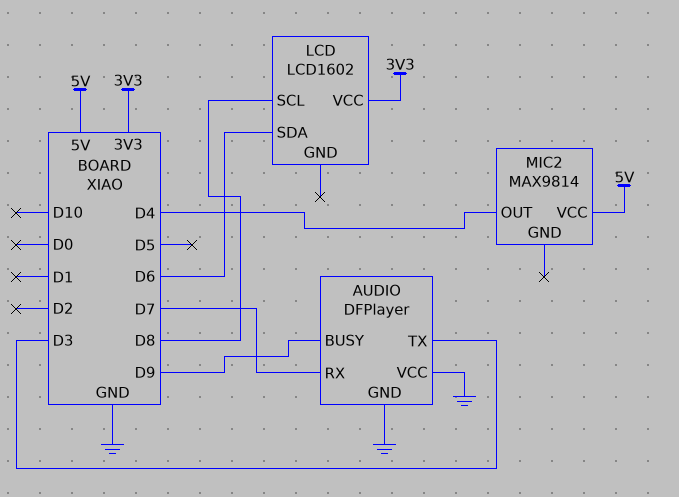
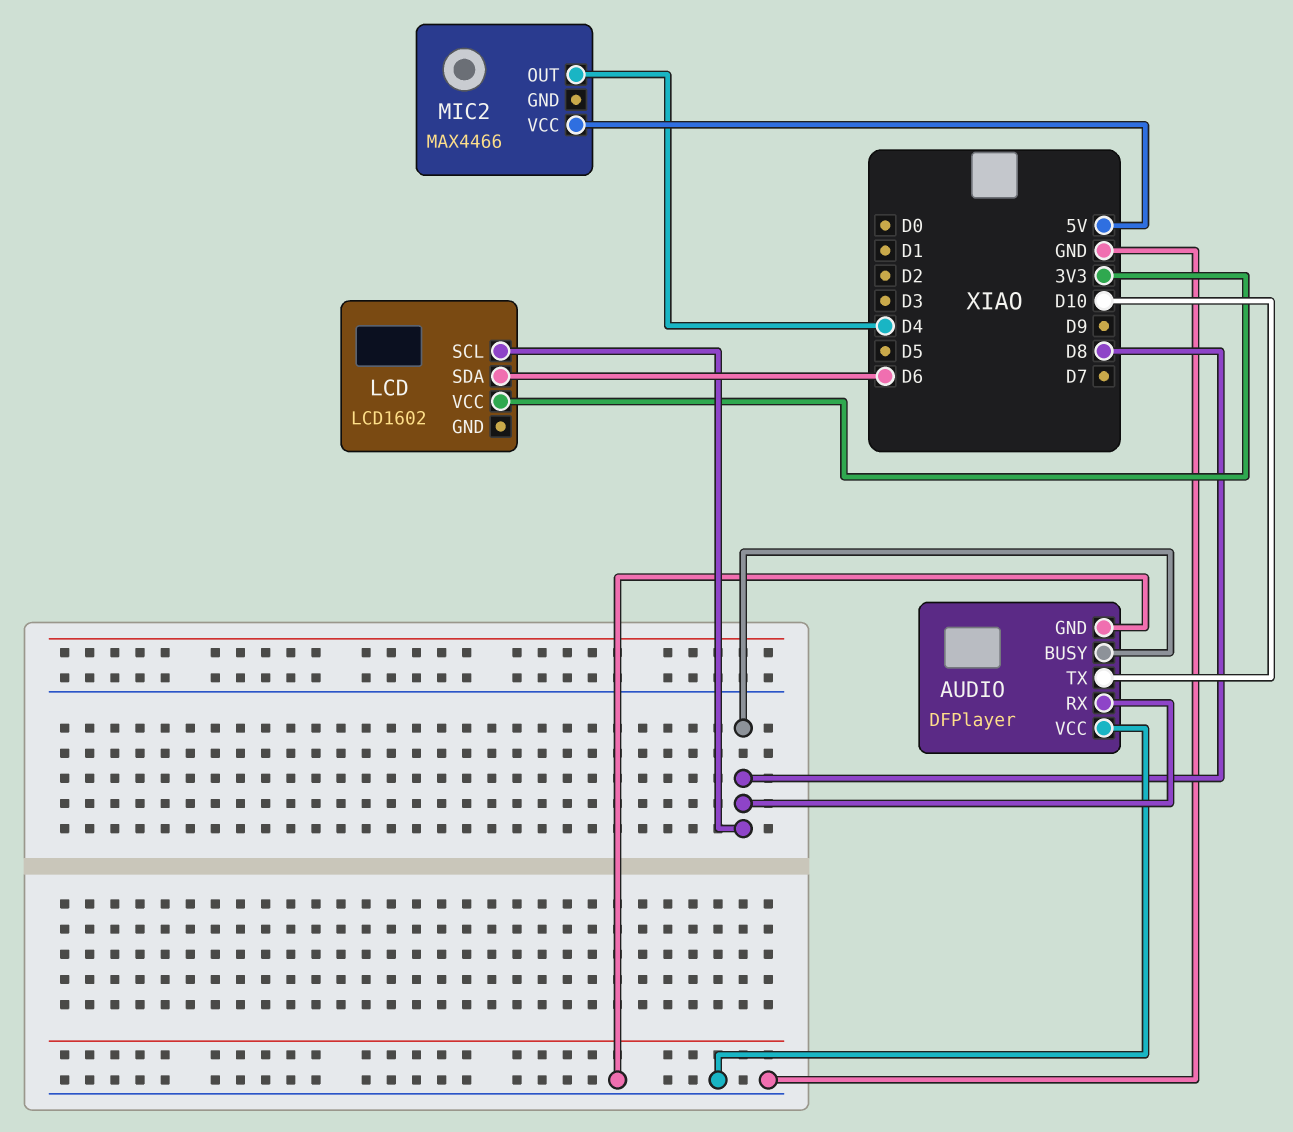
AUDIO pin BUSY: D9 -> D8
AUDIO pin RX: D7 -> D8
AUDIO pin TX: D3 -> D10
MIC2: MAX9814 -> MAX4466

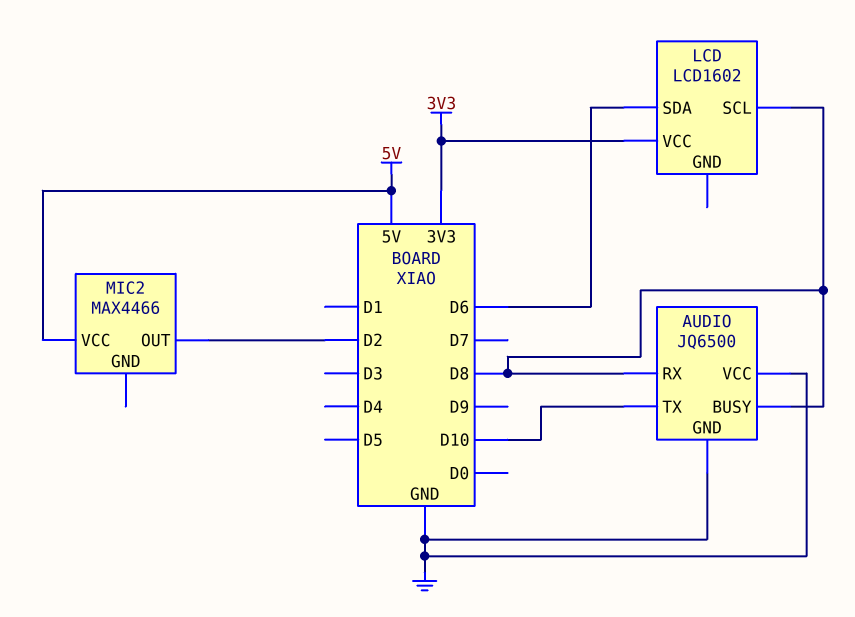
AUDIO: DFPlayer -> JQ6500
MIC2 pin OUT: D4 -> D2

